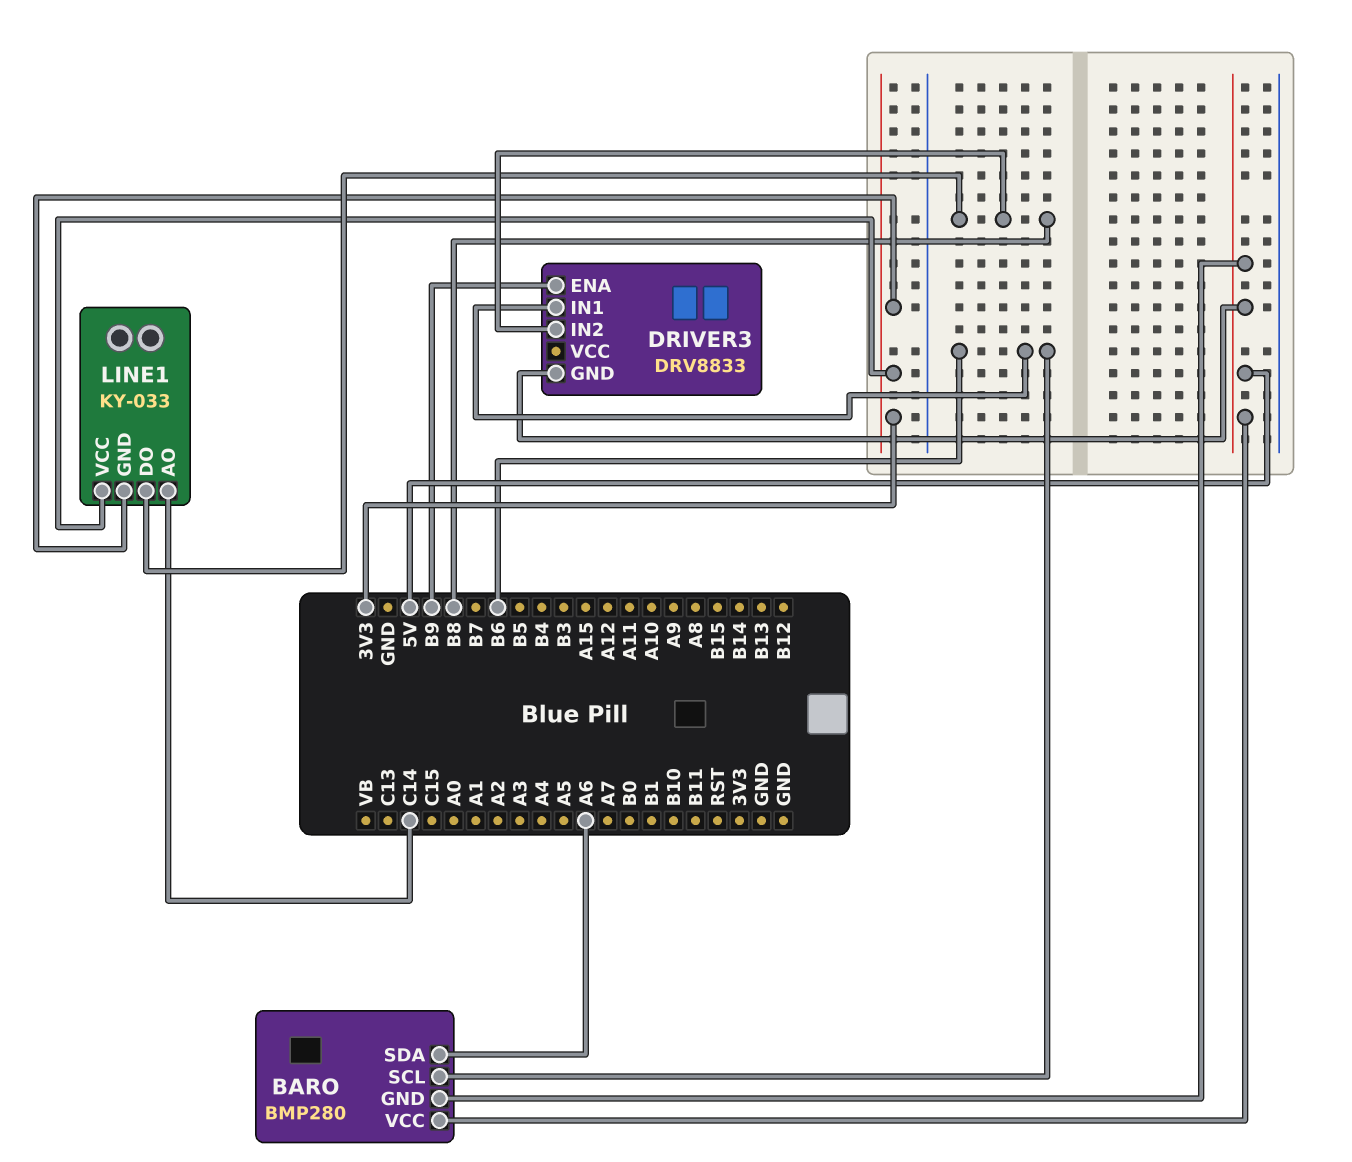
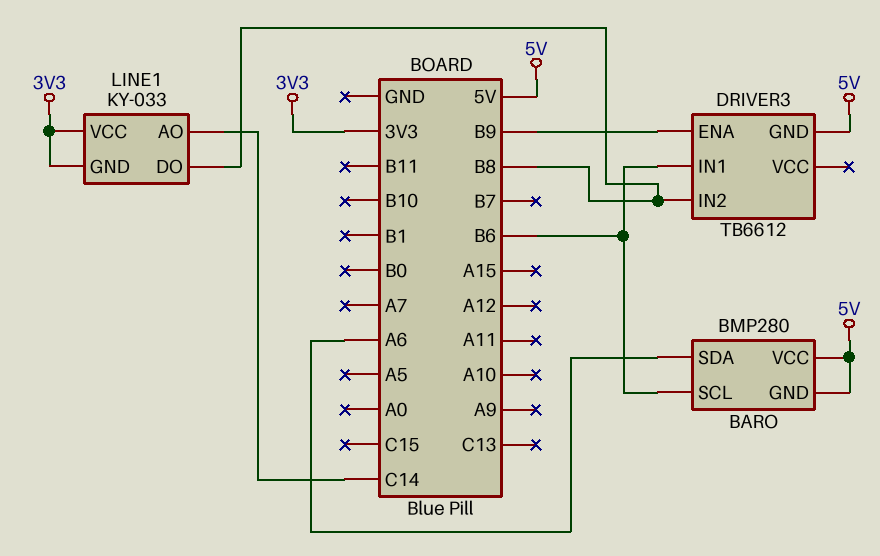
DRIVER3: DRV8833 -> TB6612

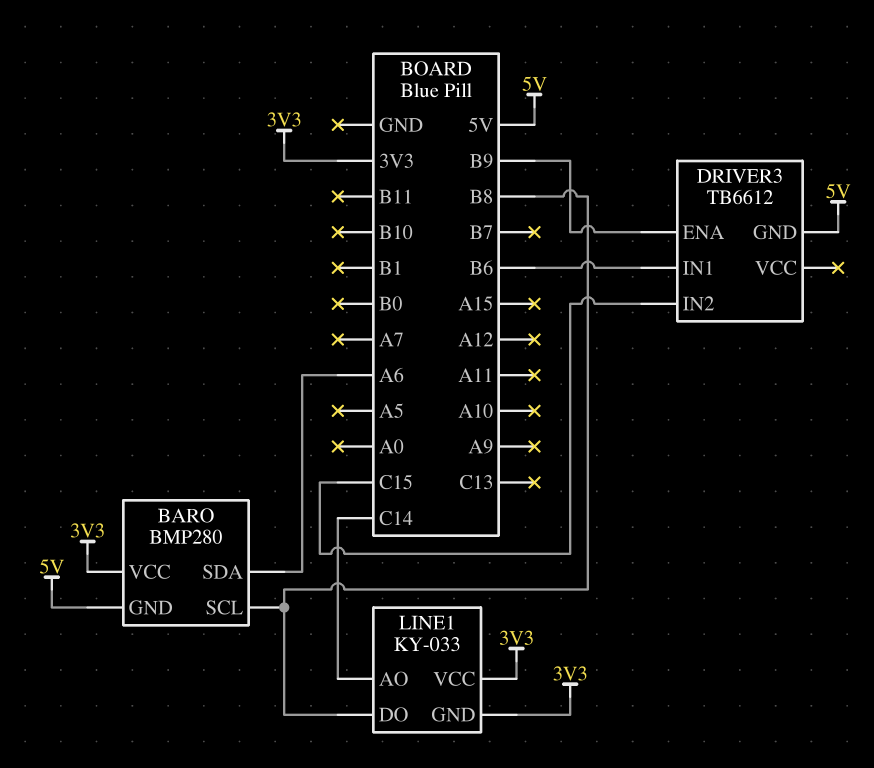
BARO pin SCL: B6 -> B8
BARO pin VCC: 5V -> 3V3
DRIVER3 pin IN2: B8 -> C15

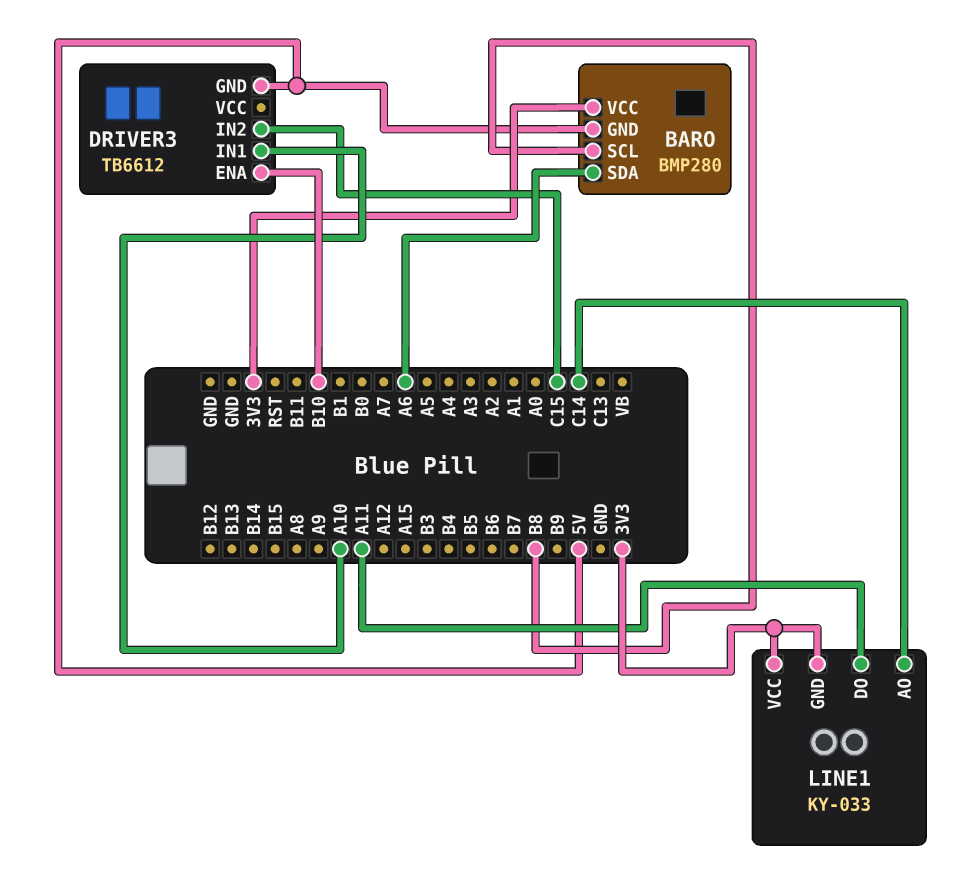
DRIVER3 pin ENA: B9 -> B10
DRIVER3 pin IN1: B6 -> A10
LINE1 pin DO: B8 -> A11

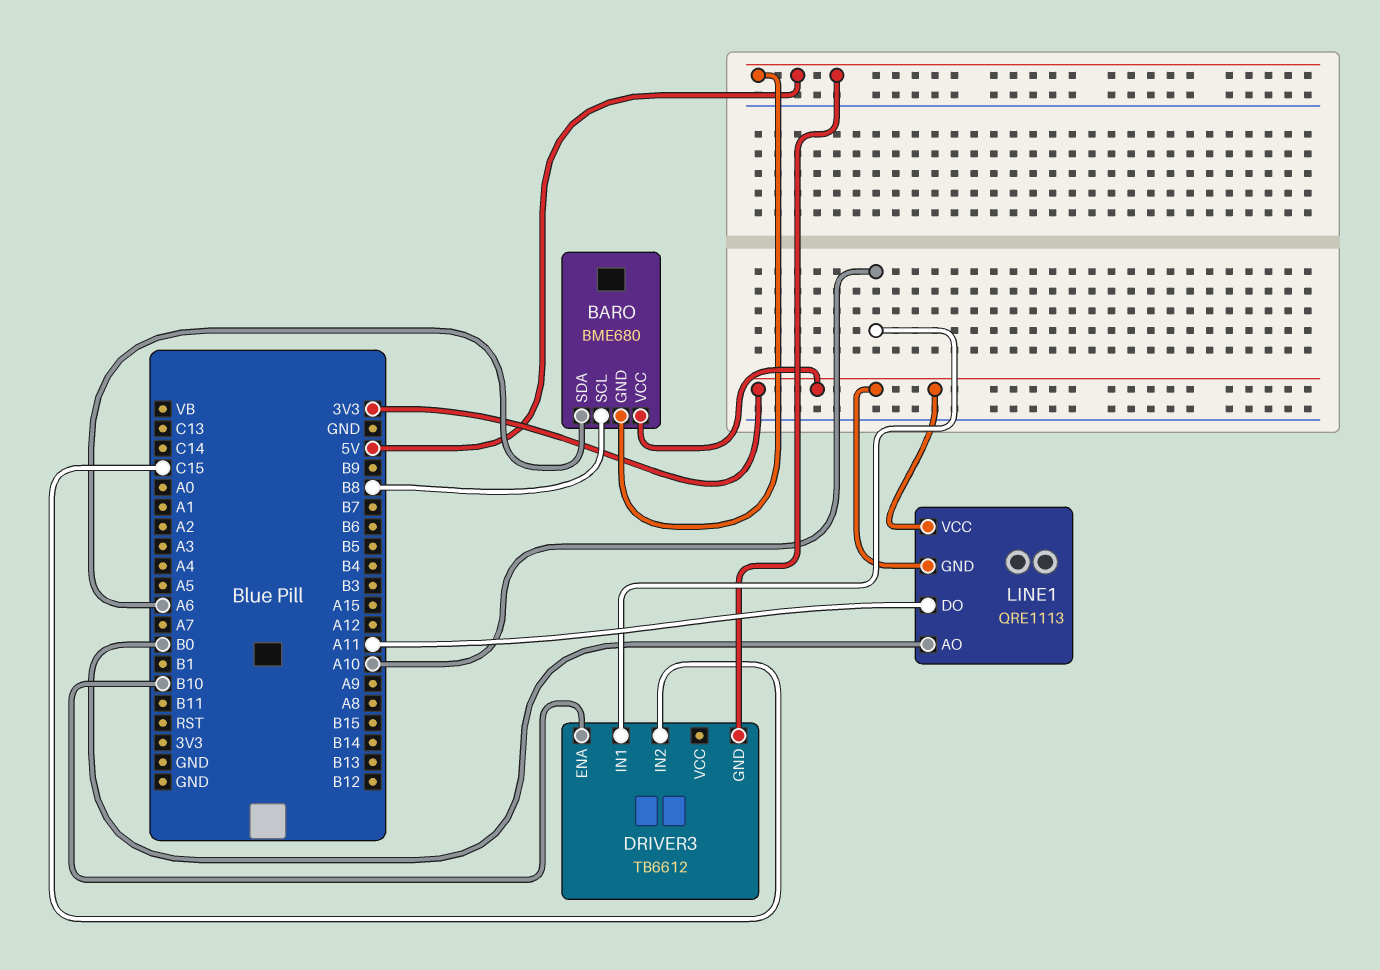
BARO: BMP280 -> BME680
LINE1: KY-033 -> QRE1113
LINE1 pin AO: C14 -> B0

